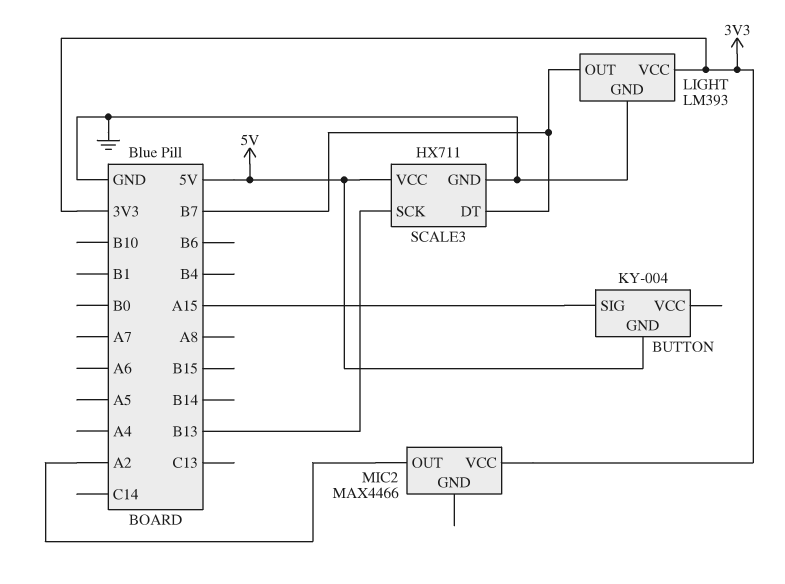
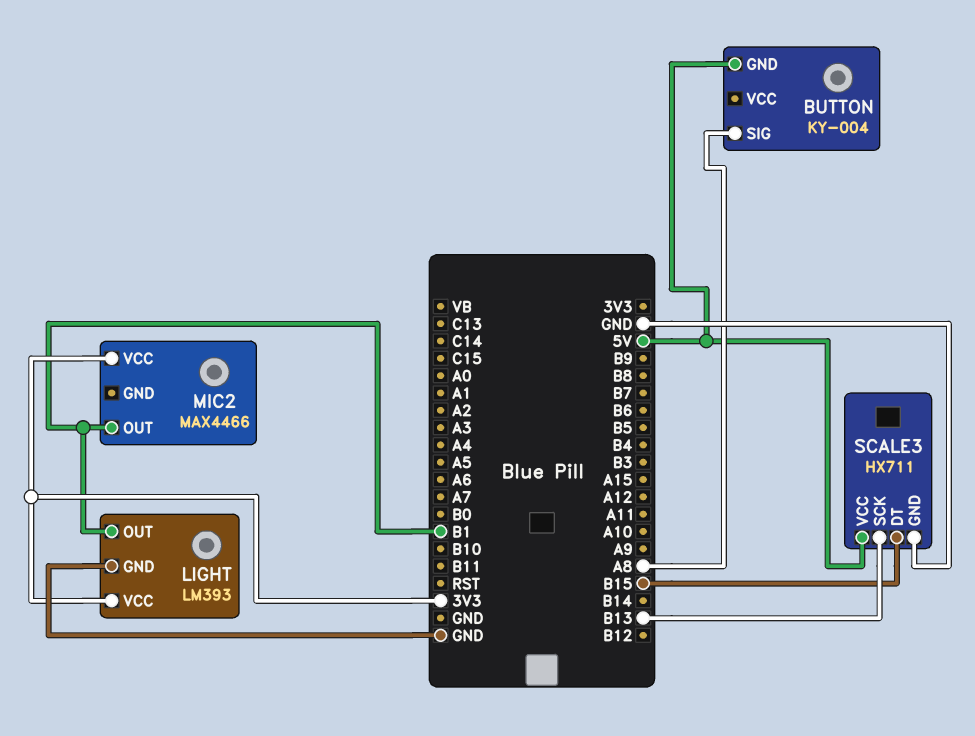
BUTTON pin SIG: A15 -> A8
LIGHT pin OUT: B7 -> B1
MIC2 pin OUT: A2 -> B1
SCALE3 pin DT: B7 -> B15

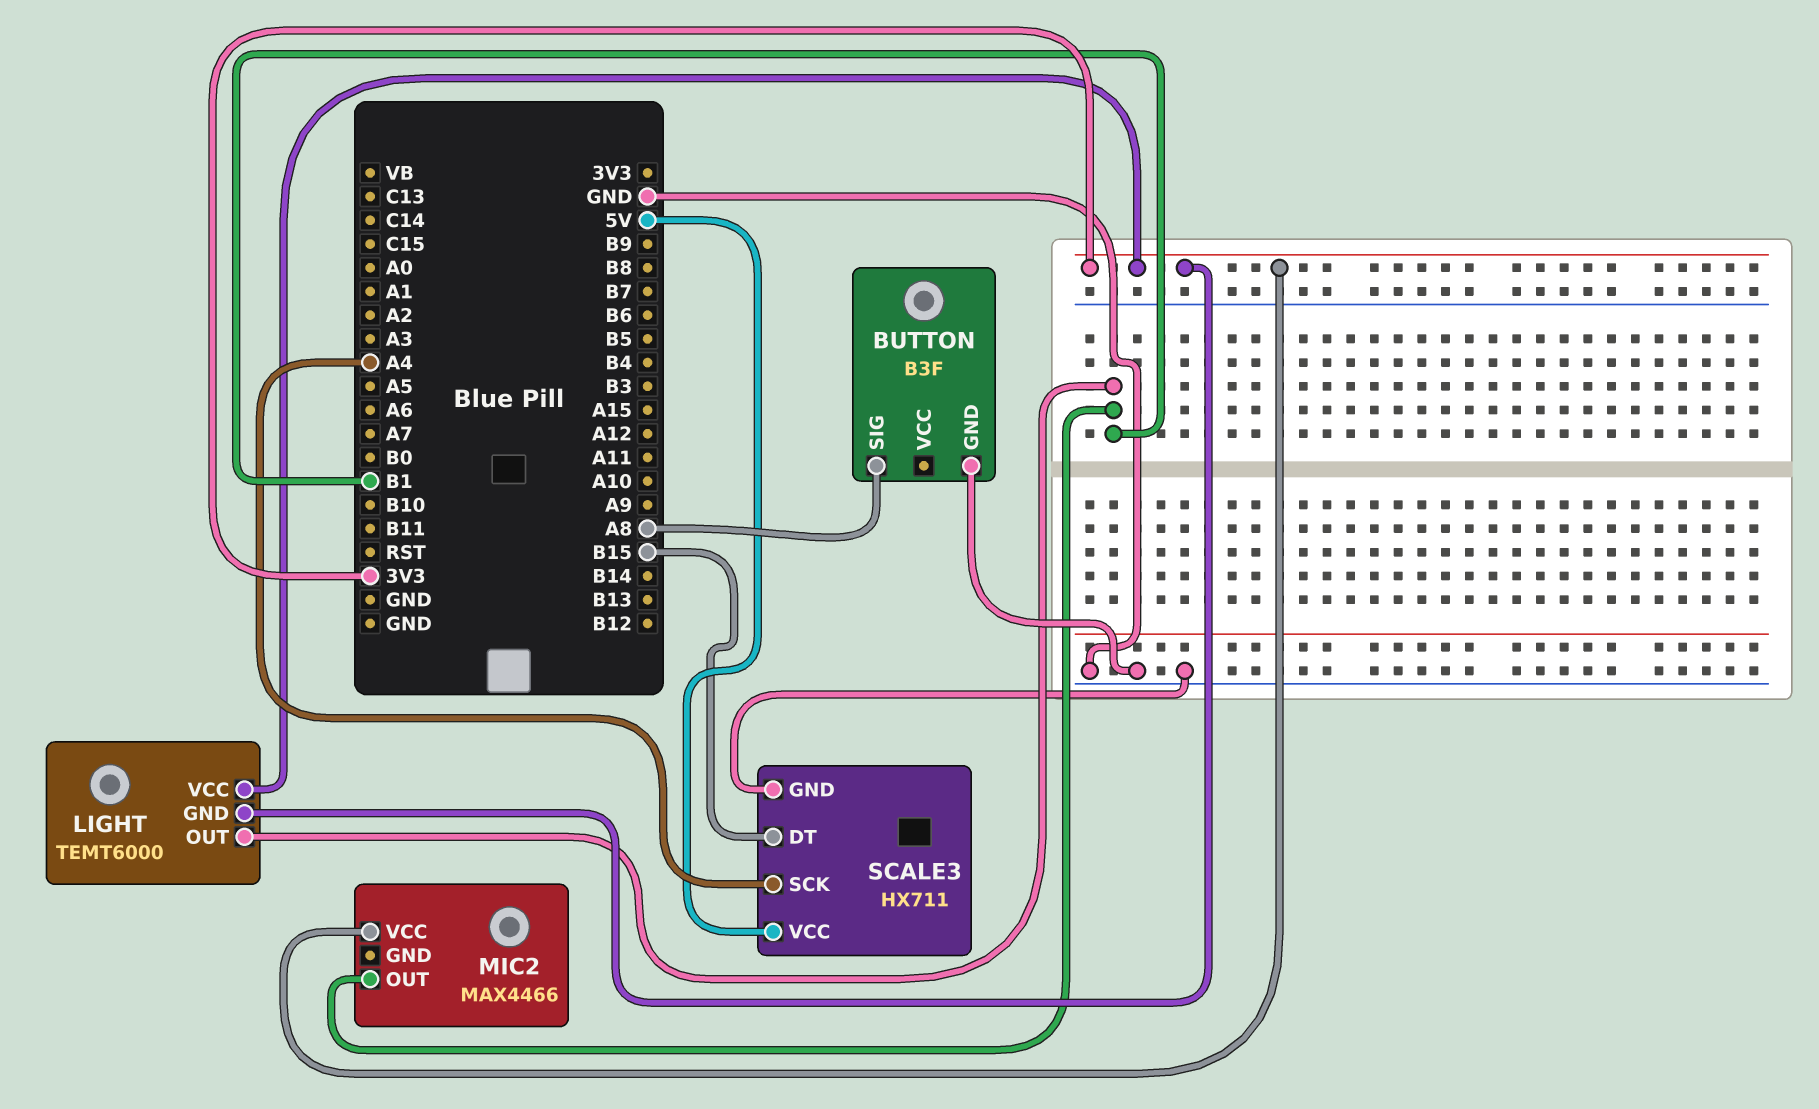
BUTTON: KY-004 -> B3F
BUTTON pin GND: 5V -> GND
LIGHT: LM393 -> TEMT6000
LIGHT pin GND: GND -> 3V3
SCALE3 pin SCK: B13 -> A4

